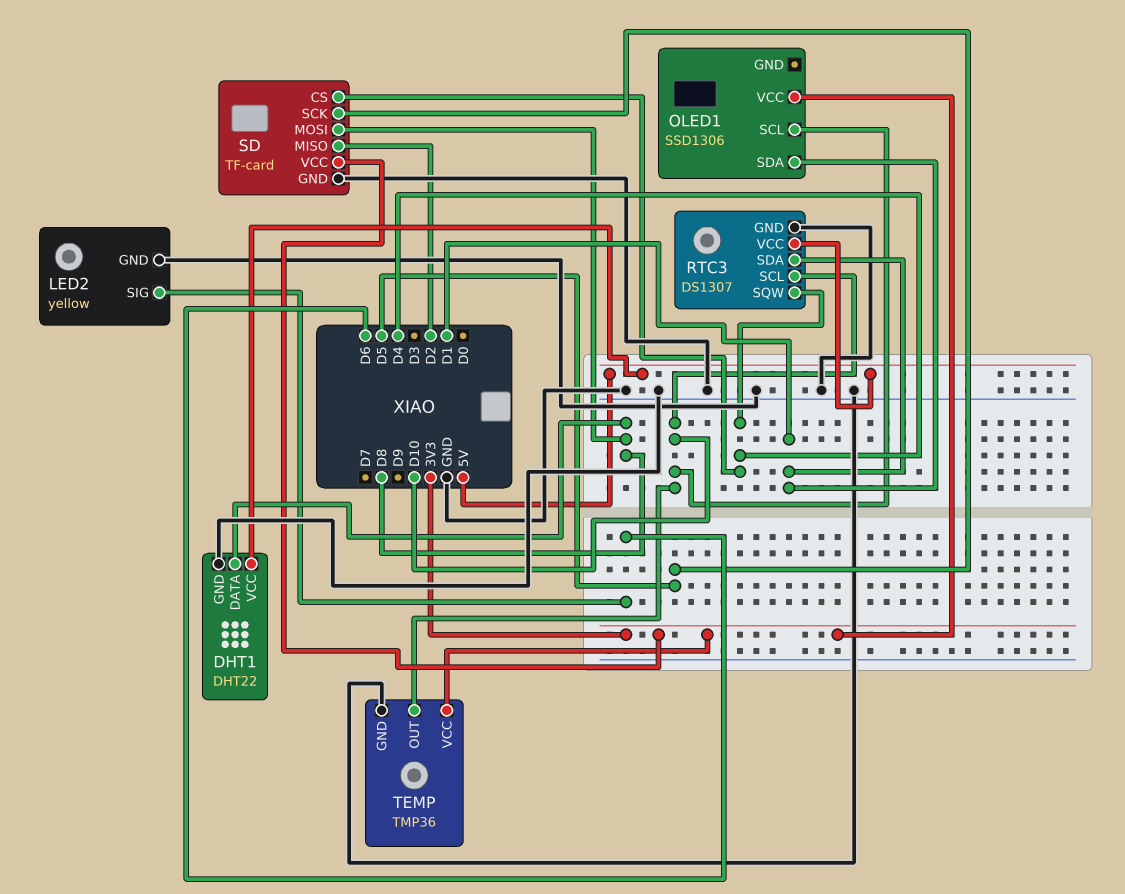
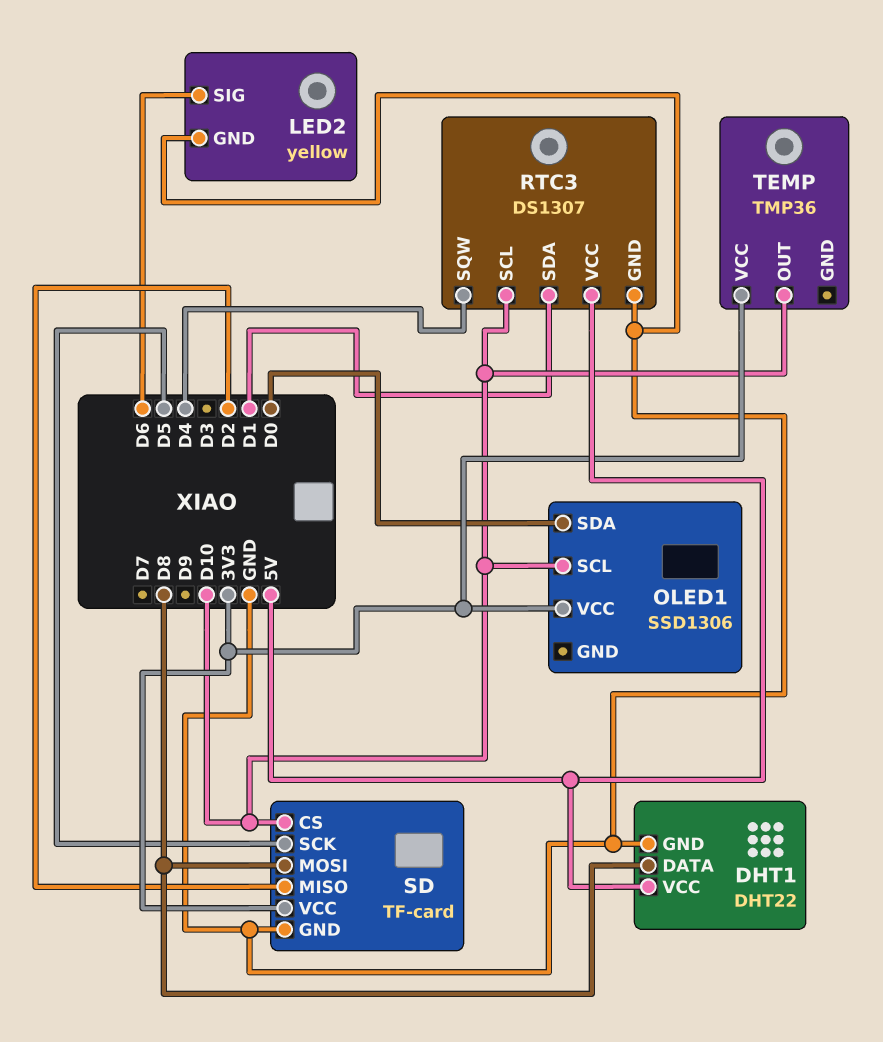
OLED1 pin SDA: D1 -> D0
SD pin CS: D4 -> D10
TEMP pin GND: GND -> none

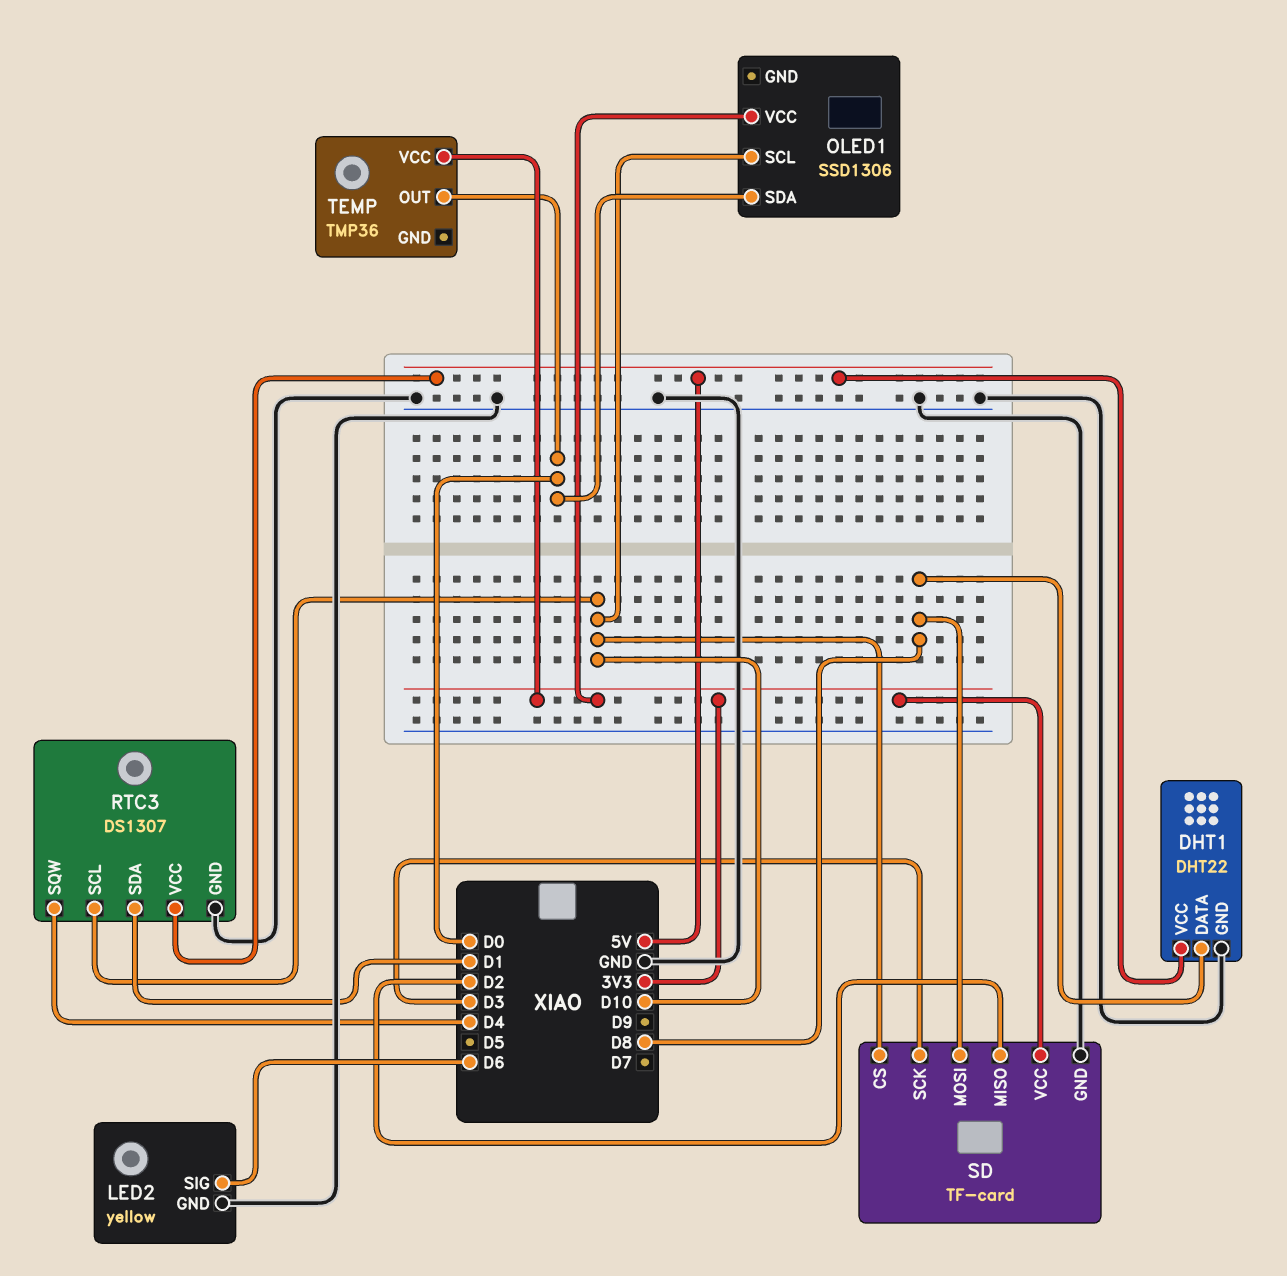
SD pin SCK: D5 -> D3
TEMP pin OUT: D10 -> D0

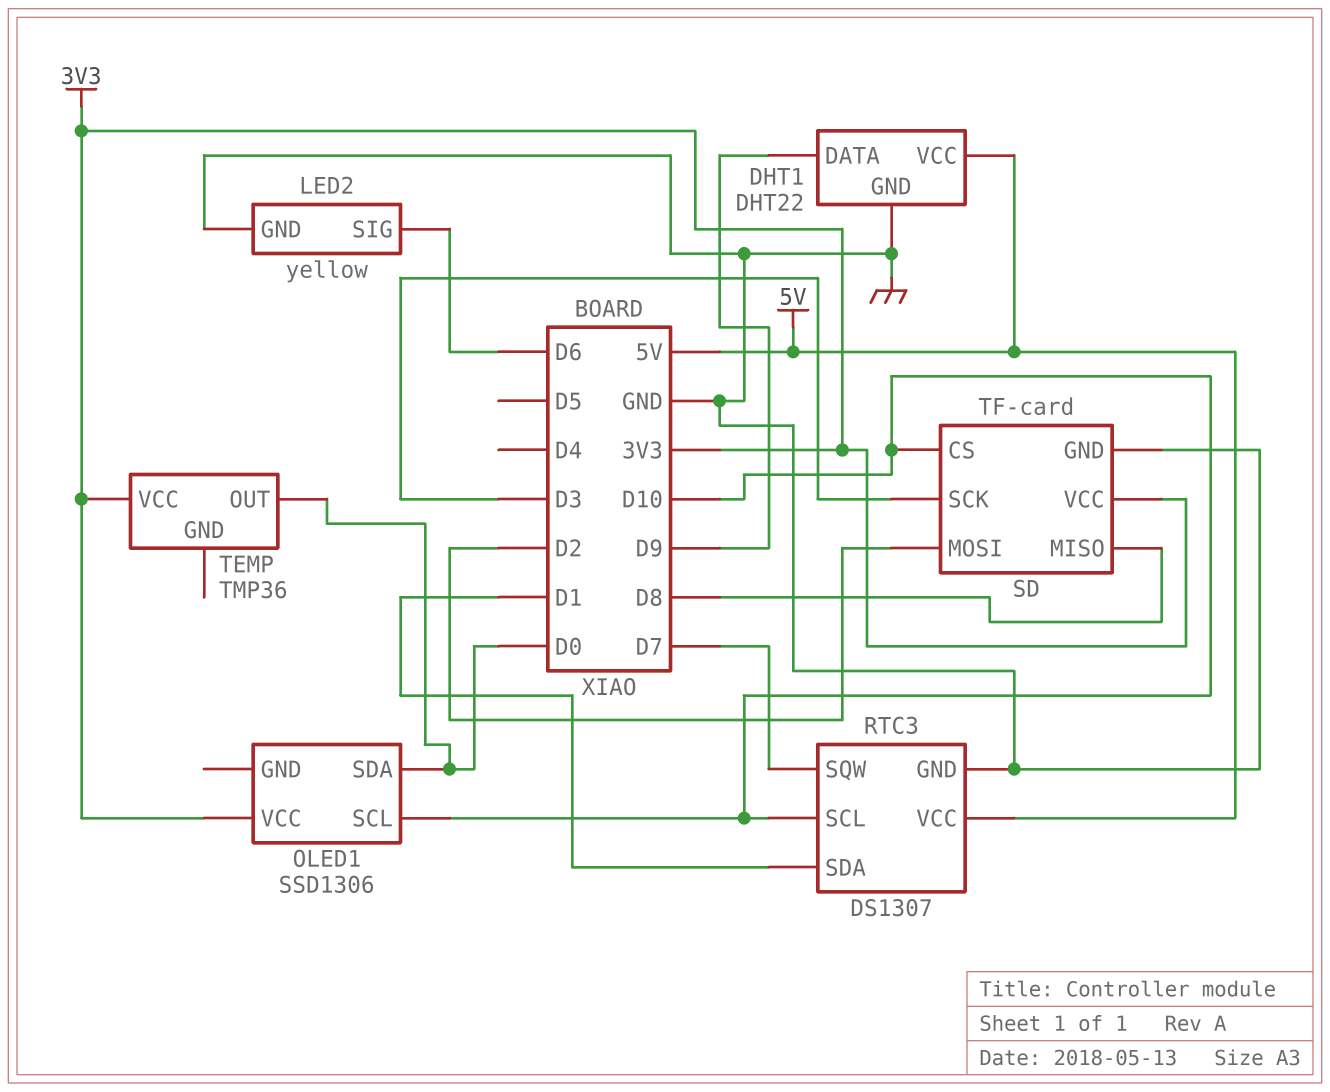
DHT1 pin DATA: D8 -> D9
RTC3 pin SQW: D4 -> D7
SD pin MISO: D2 -> D8
SD pin MOSI: D8 -> D2

